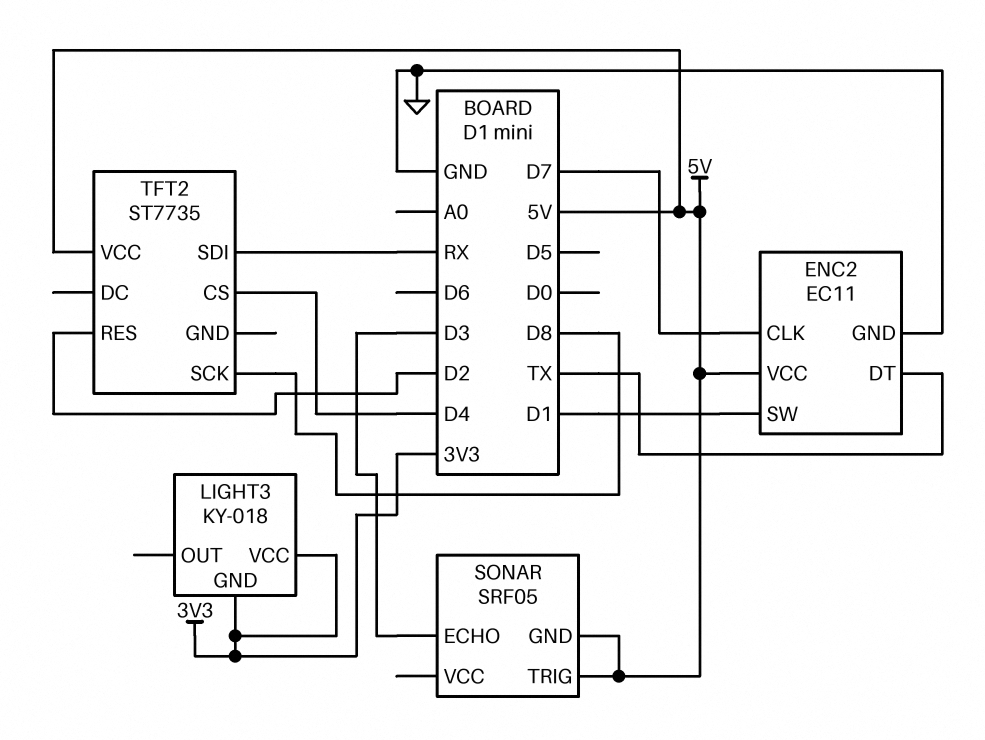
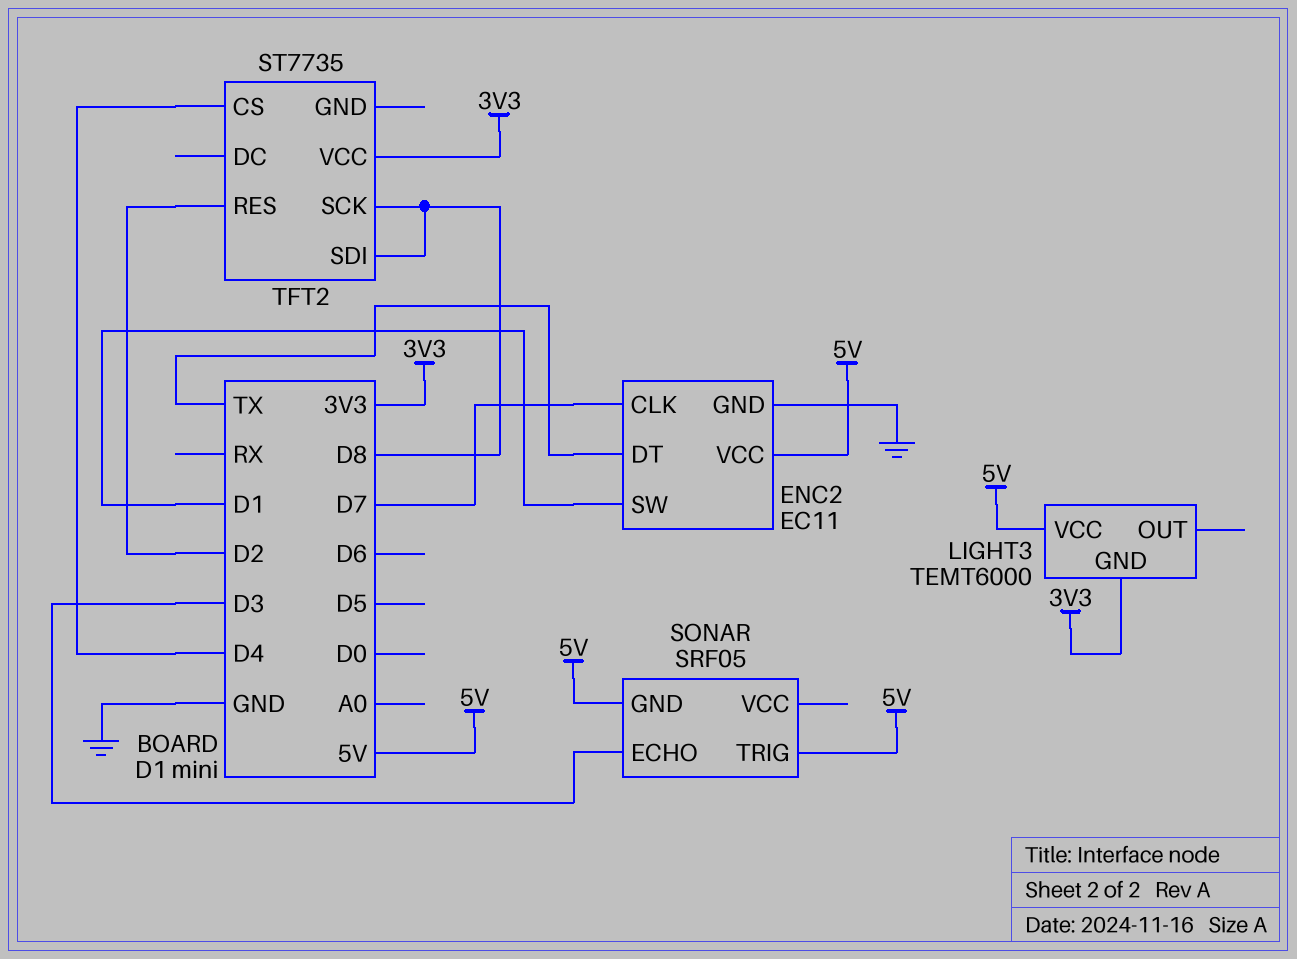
LIGHT3: KY-018 -> TEMT6000
LIGHT3 pin VCC: 3V3 -> 5V
TFT2 pin SDI: RX -> D8
TFT2 pin VCC: 5V -> 3V3

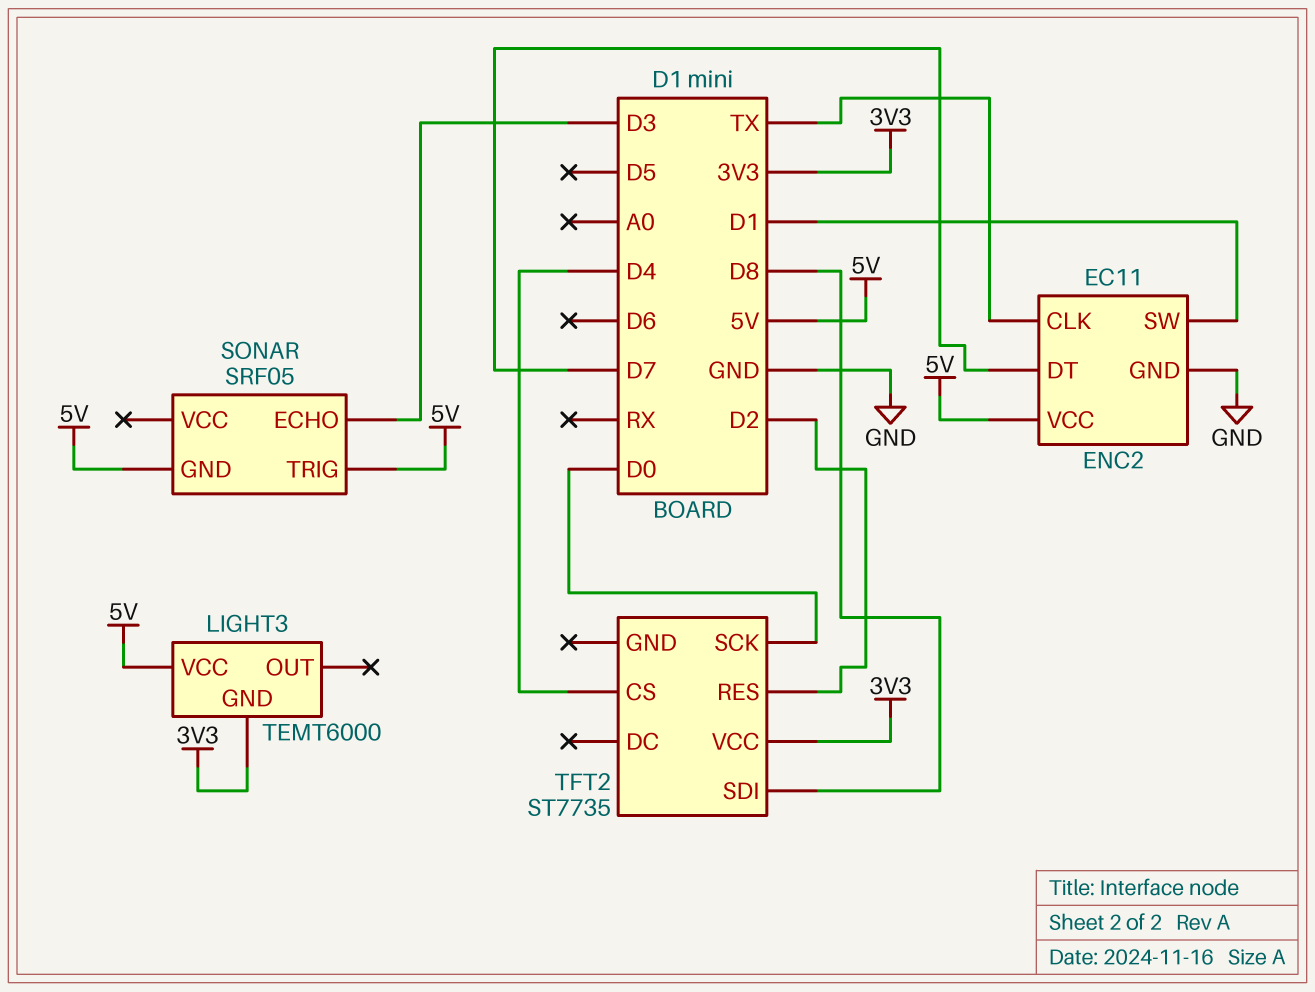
ENC2 pin CLK: D7 -> TX
ENC2 pin DT: TX -> D7
TFT2 pin SCK: D8 -> D0

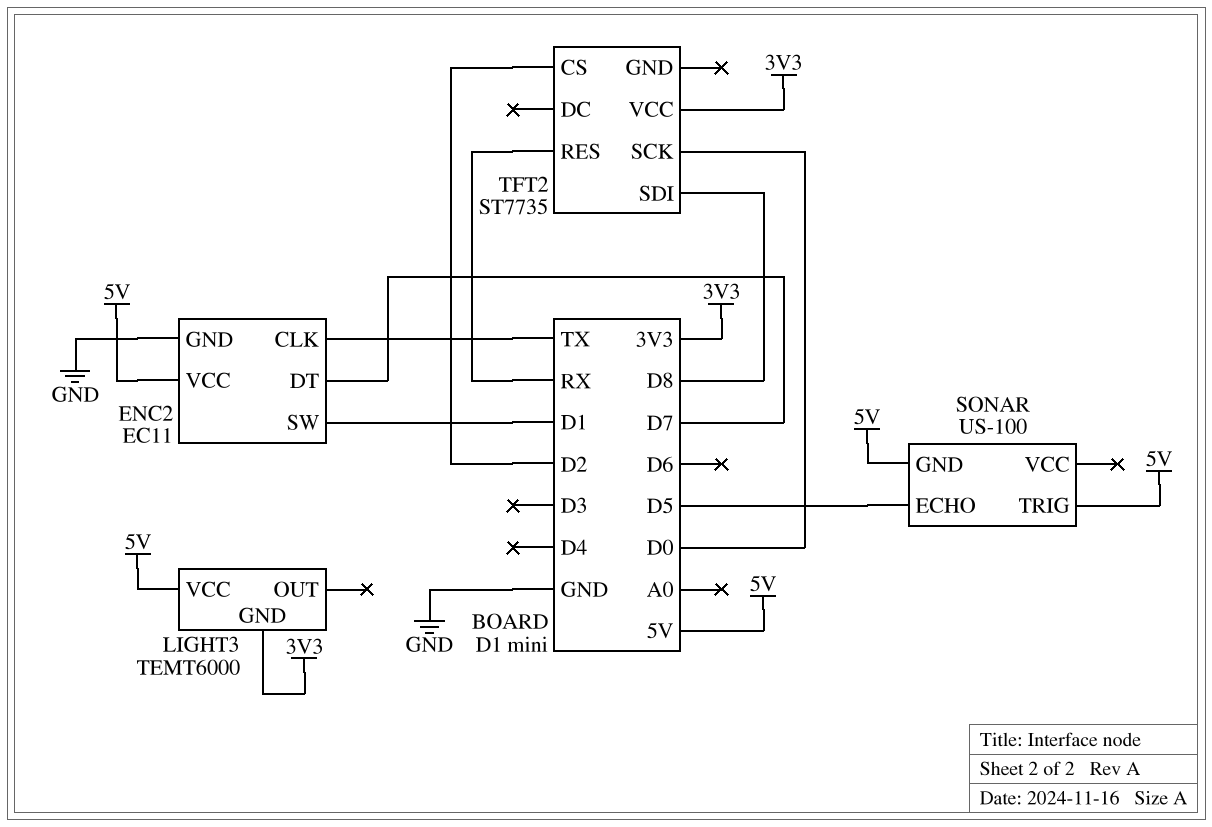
SONAR: SRF05 -> US-100
SONAR pin ECHO: D3 -> D5
TFT2 pin CS: D4 -> D2
TFT2 pin RES: D2 -> RX

